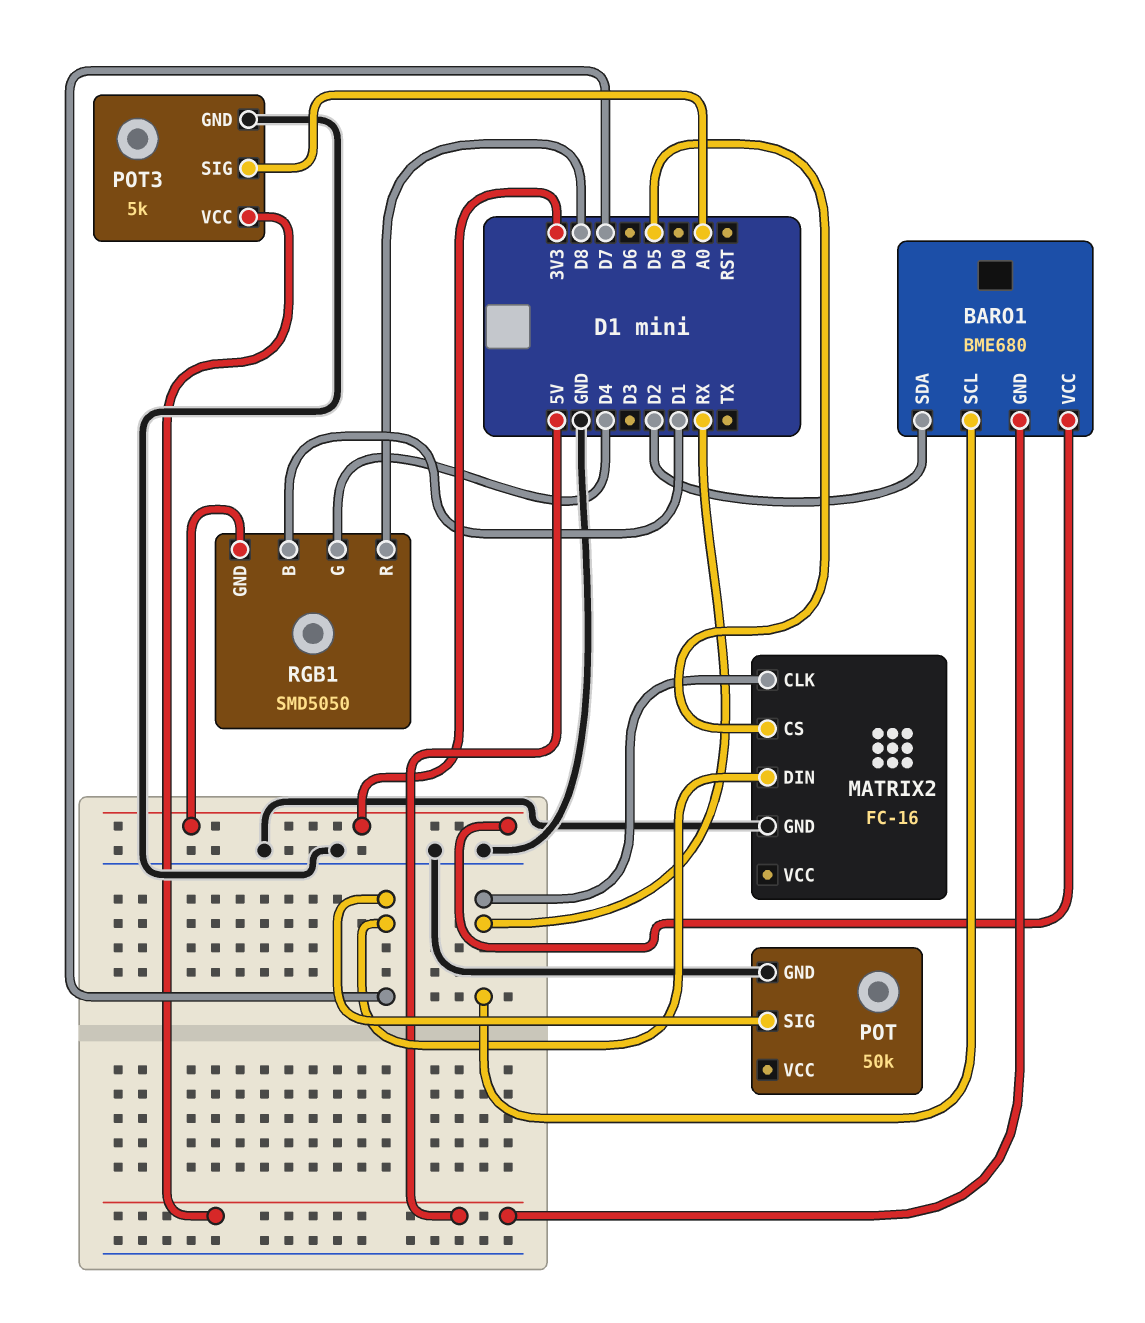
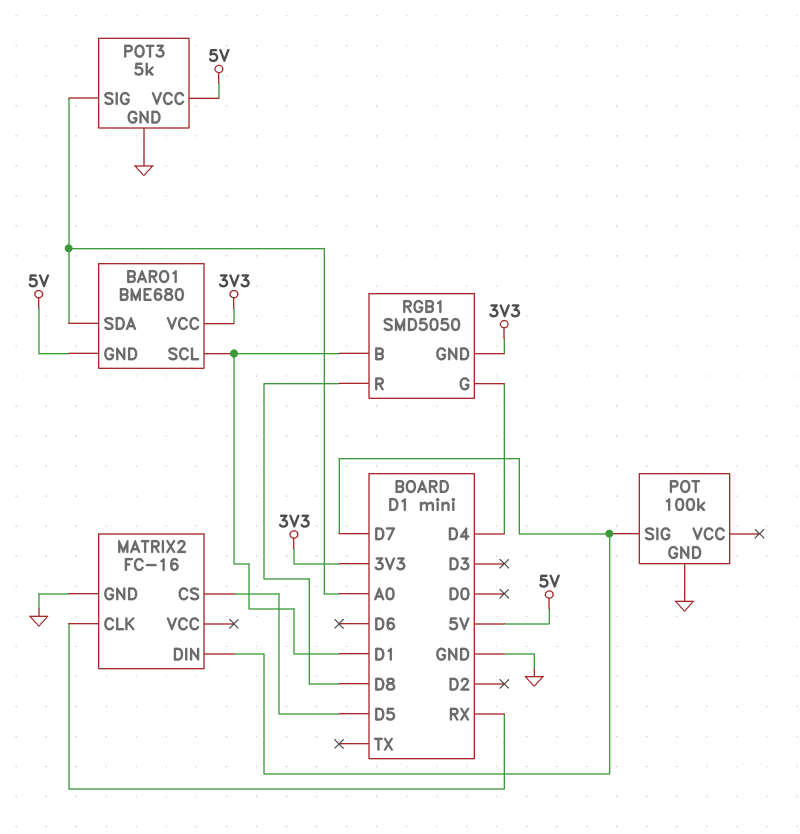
BARO1 pin SCL: RX -> D1
BARO1 pin SDA: D2 -> A0
POT: 50k -> 100k

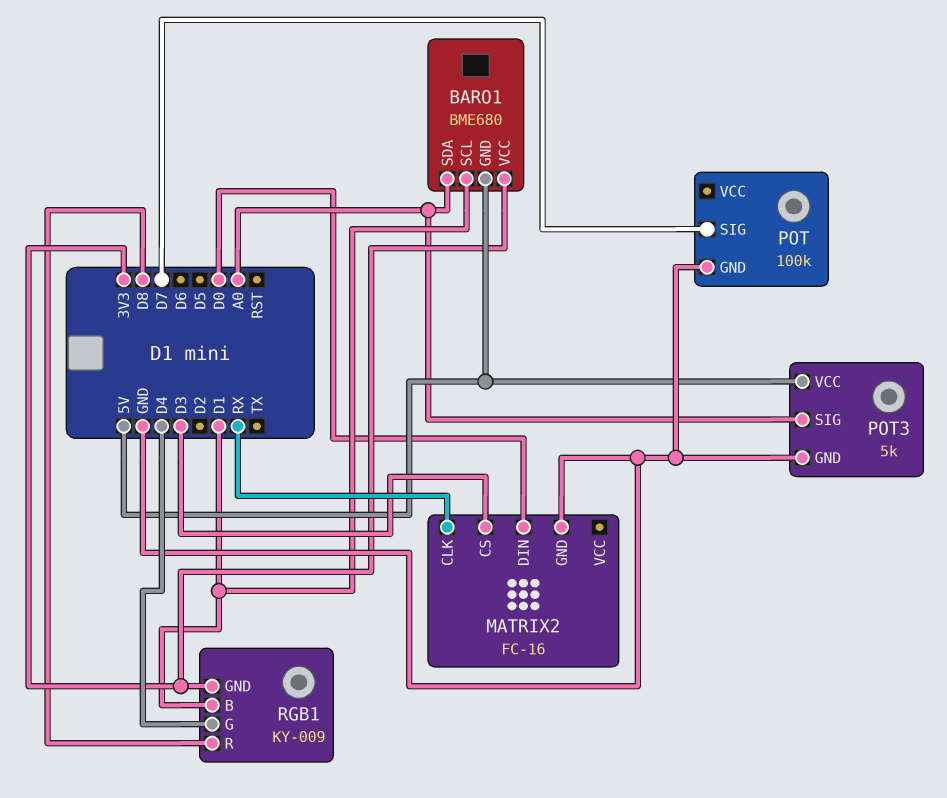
MATRIX2 pin CS: D5 -> D3
MATRIX2 pin DIN: D7 -> D0
RGB1: SMD5050 -> KY-009

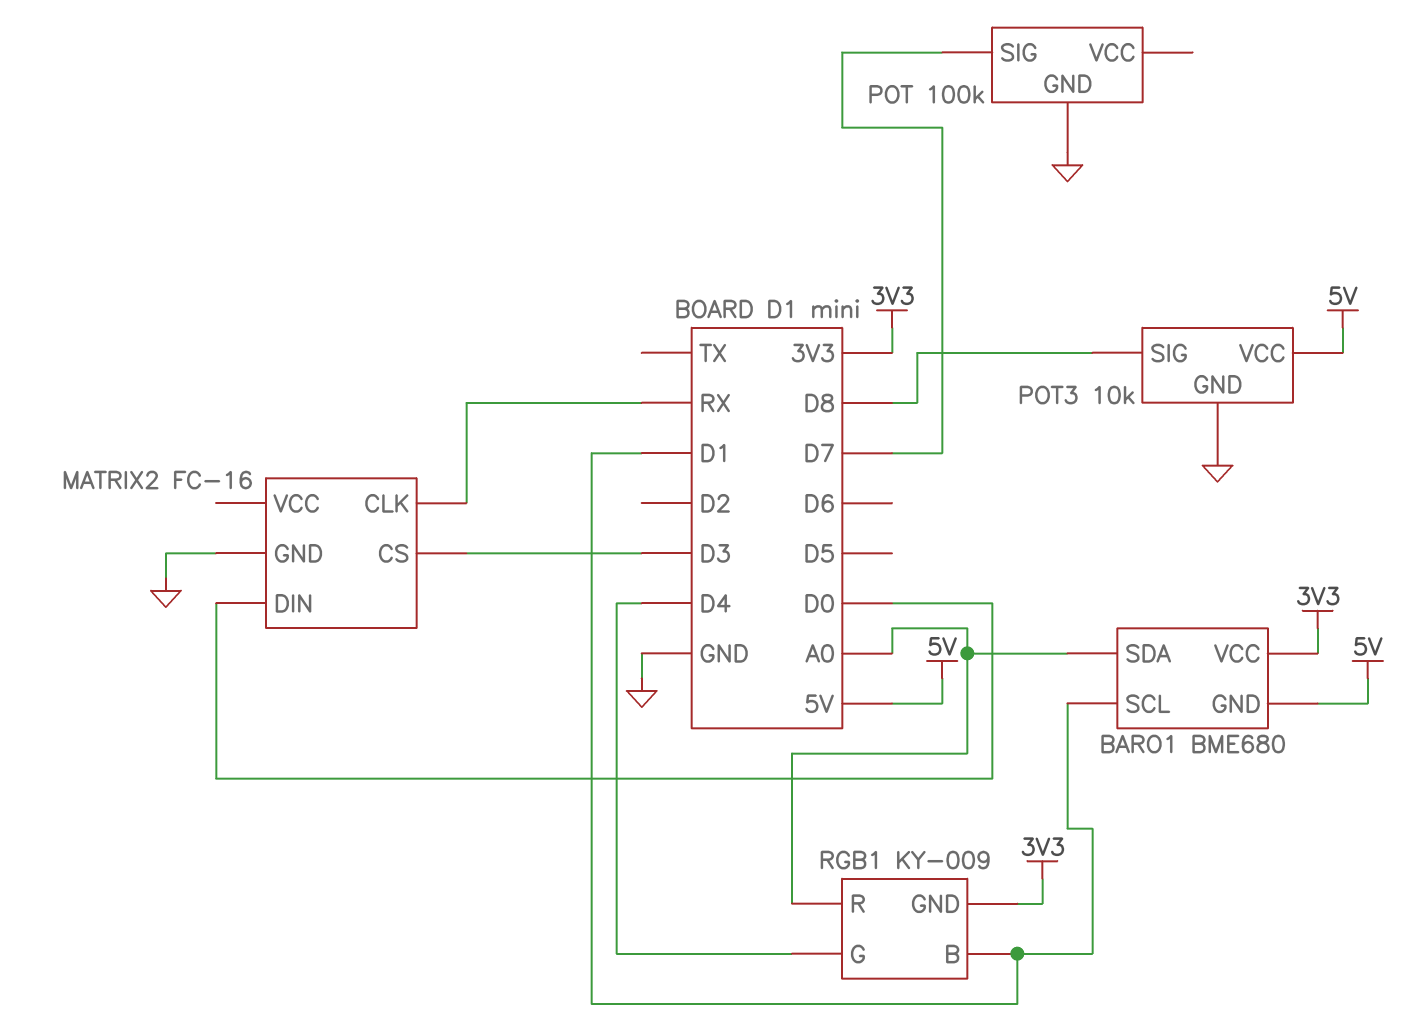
POT3: 5k -> 10k
POT3 pin SIG: A0 -> D8
RGB1 pin R: D8 -> A0

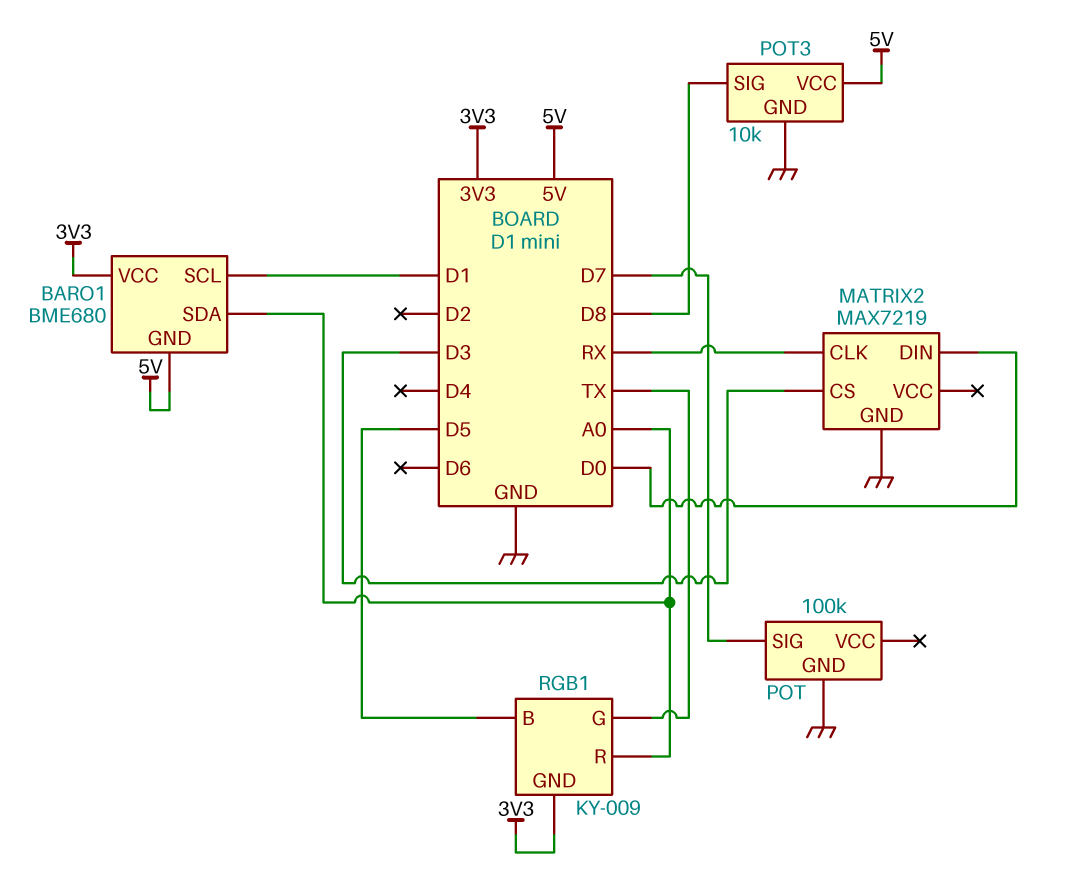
MATRIX2: FC-16 -> MAX7219
RGB1 pin B: D1 -> D5
RGB1 pin G: D4 -> TX

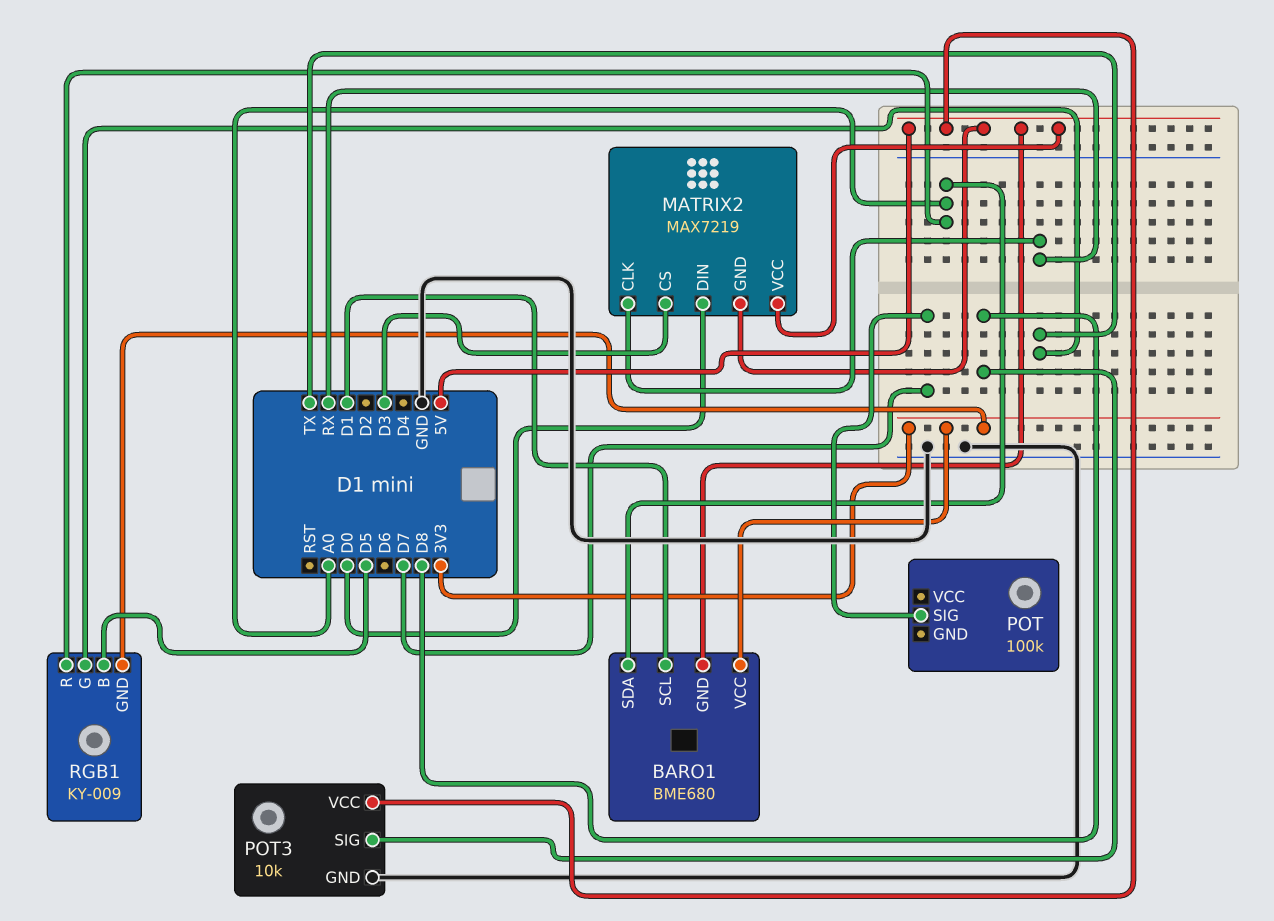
MATRIX2 pin GND: GND -> 5V
MATRIX2 pin VCC: none -> 5V
POT pin GND: GND -> none

